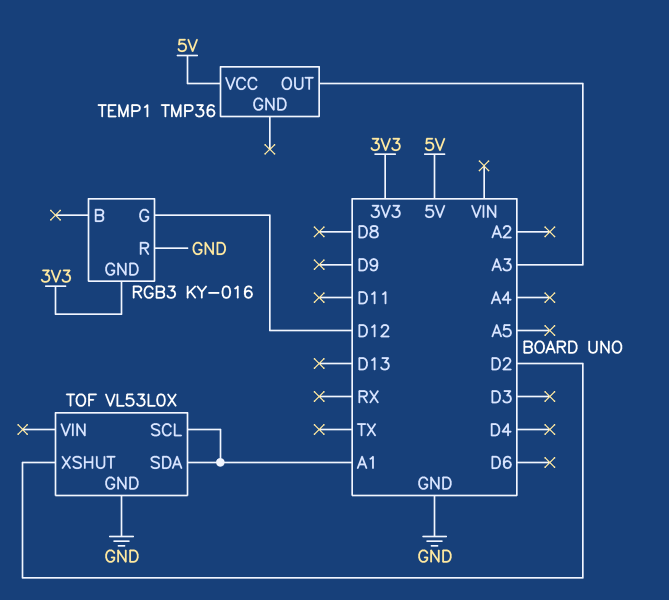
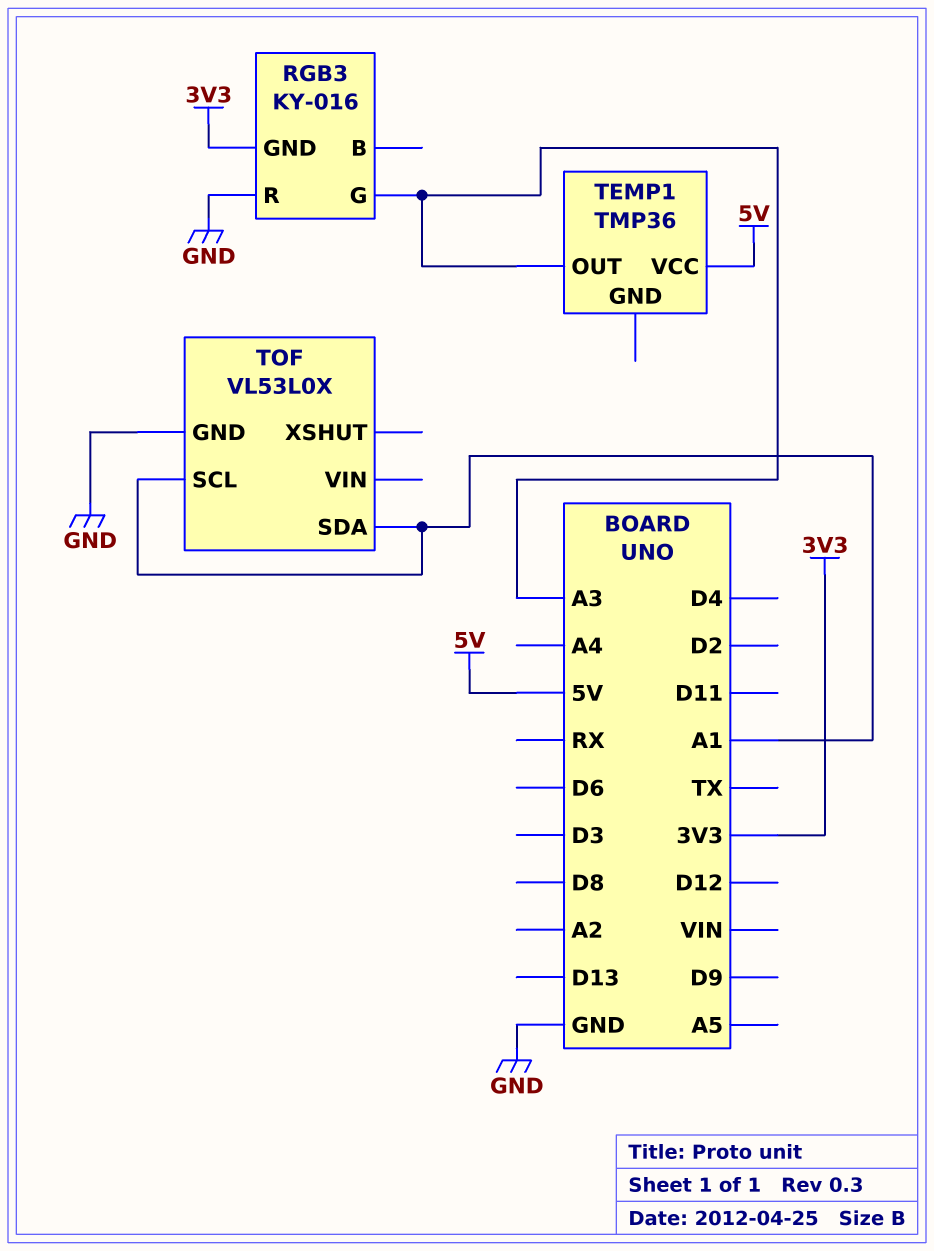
RGB3 pin G: D12 -> A3
TOF pin XSHUT: D2 -> none

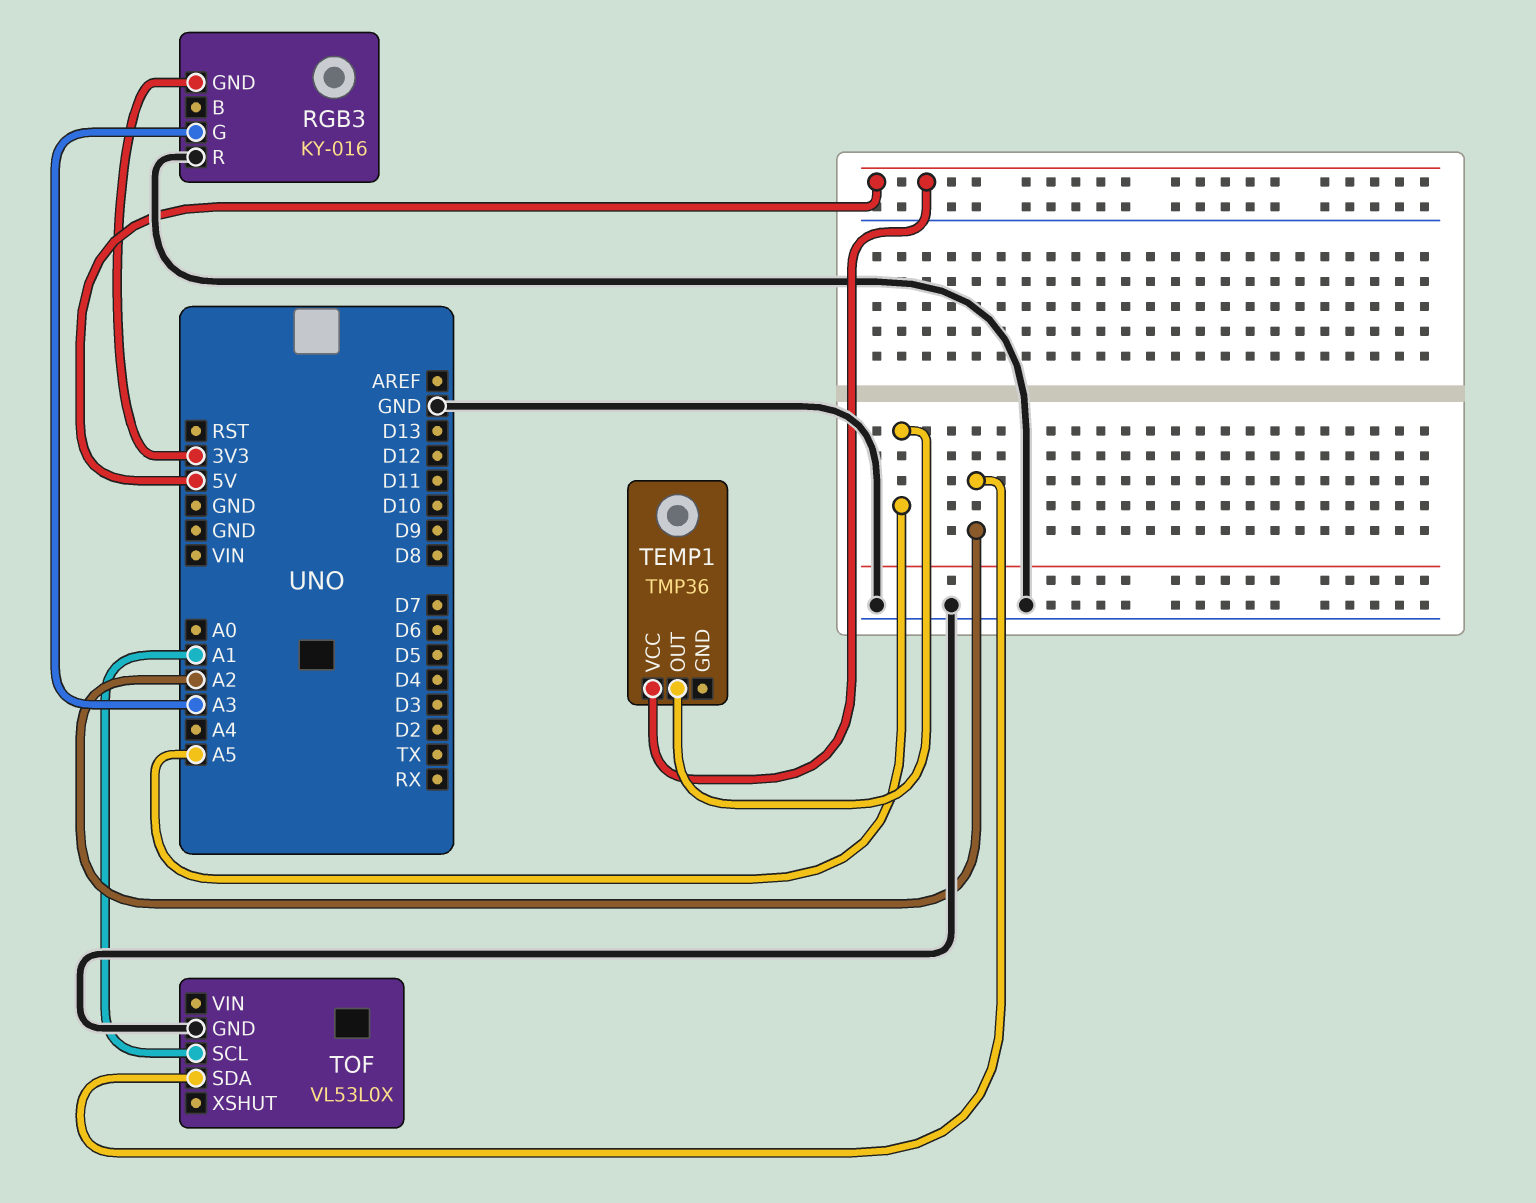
TEMP1 pin OUT: A3 -> A5
TOF pin SDA: A1 -> A2

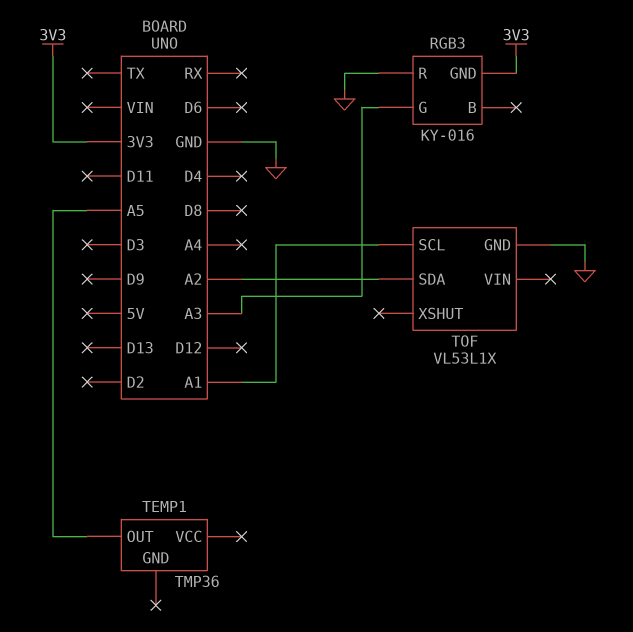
TEMP1 pin VCC: 5V -> none
TOF: VL53L0X -> VL53L1X

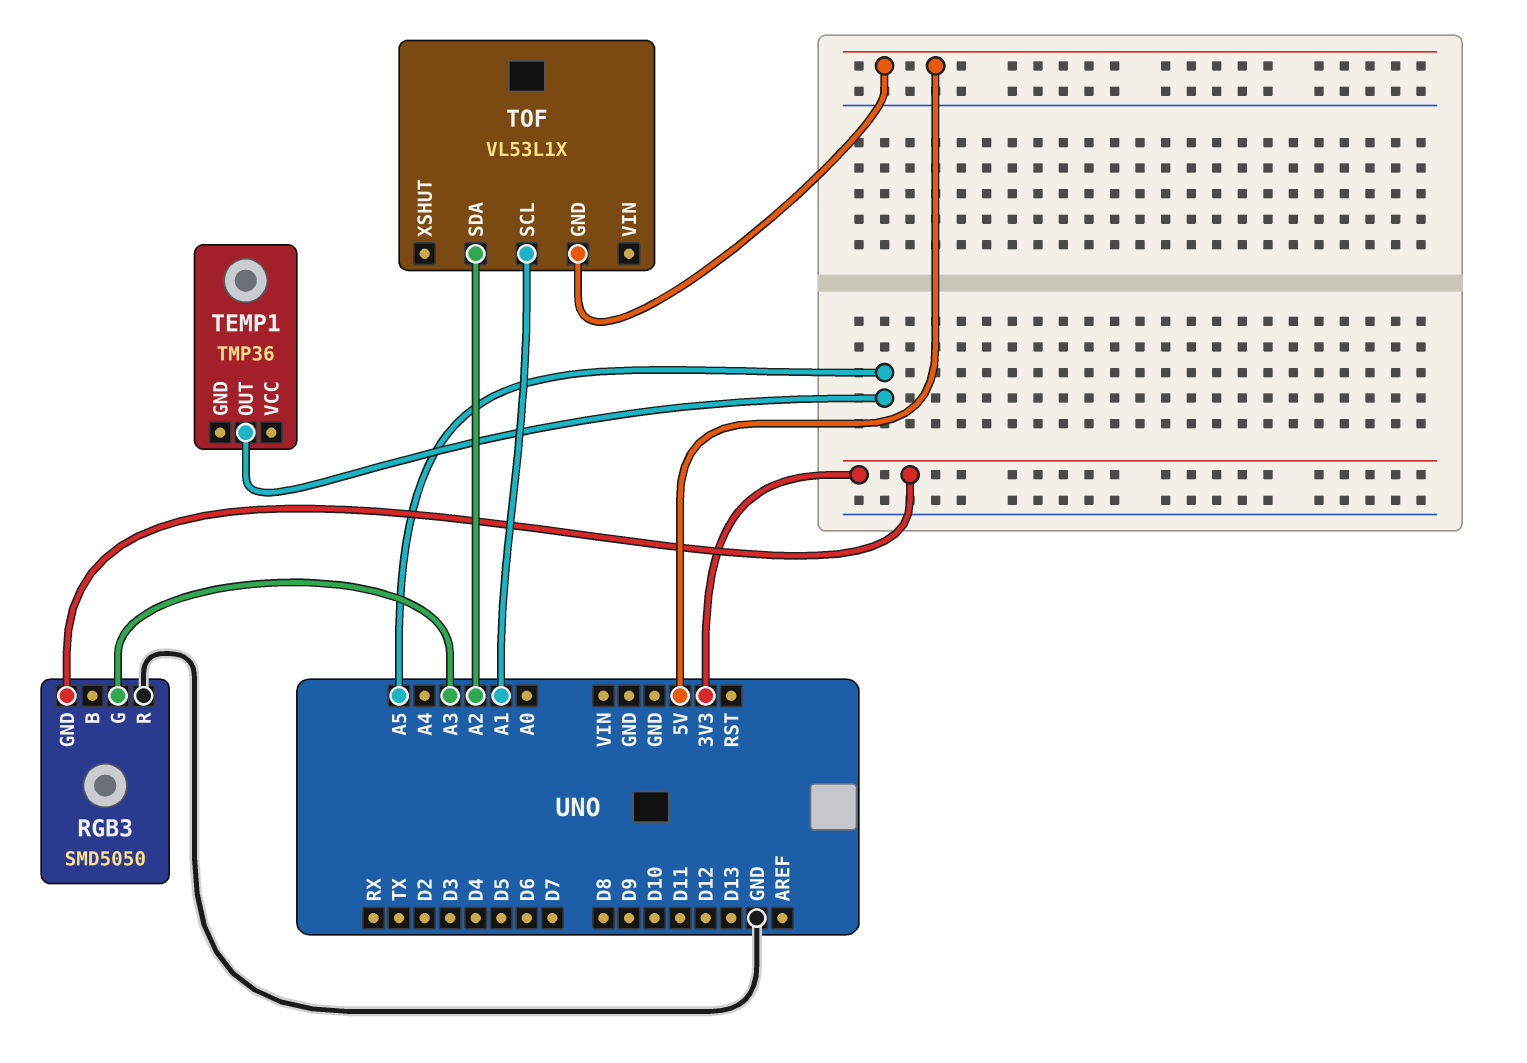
RGB3: KY-016 -> SMD5050
TOF pin GND: GND -> 5V

